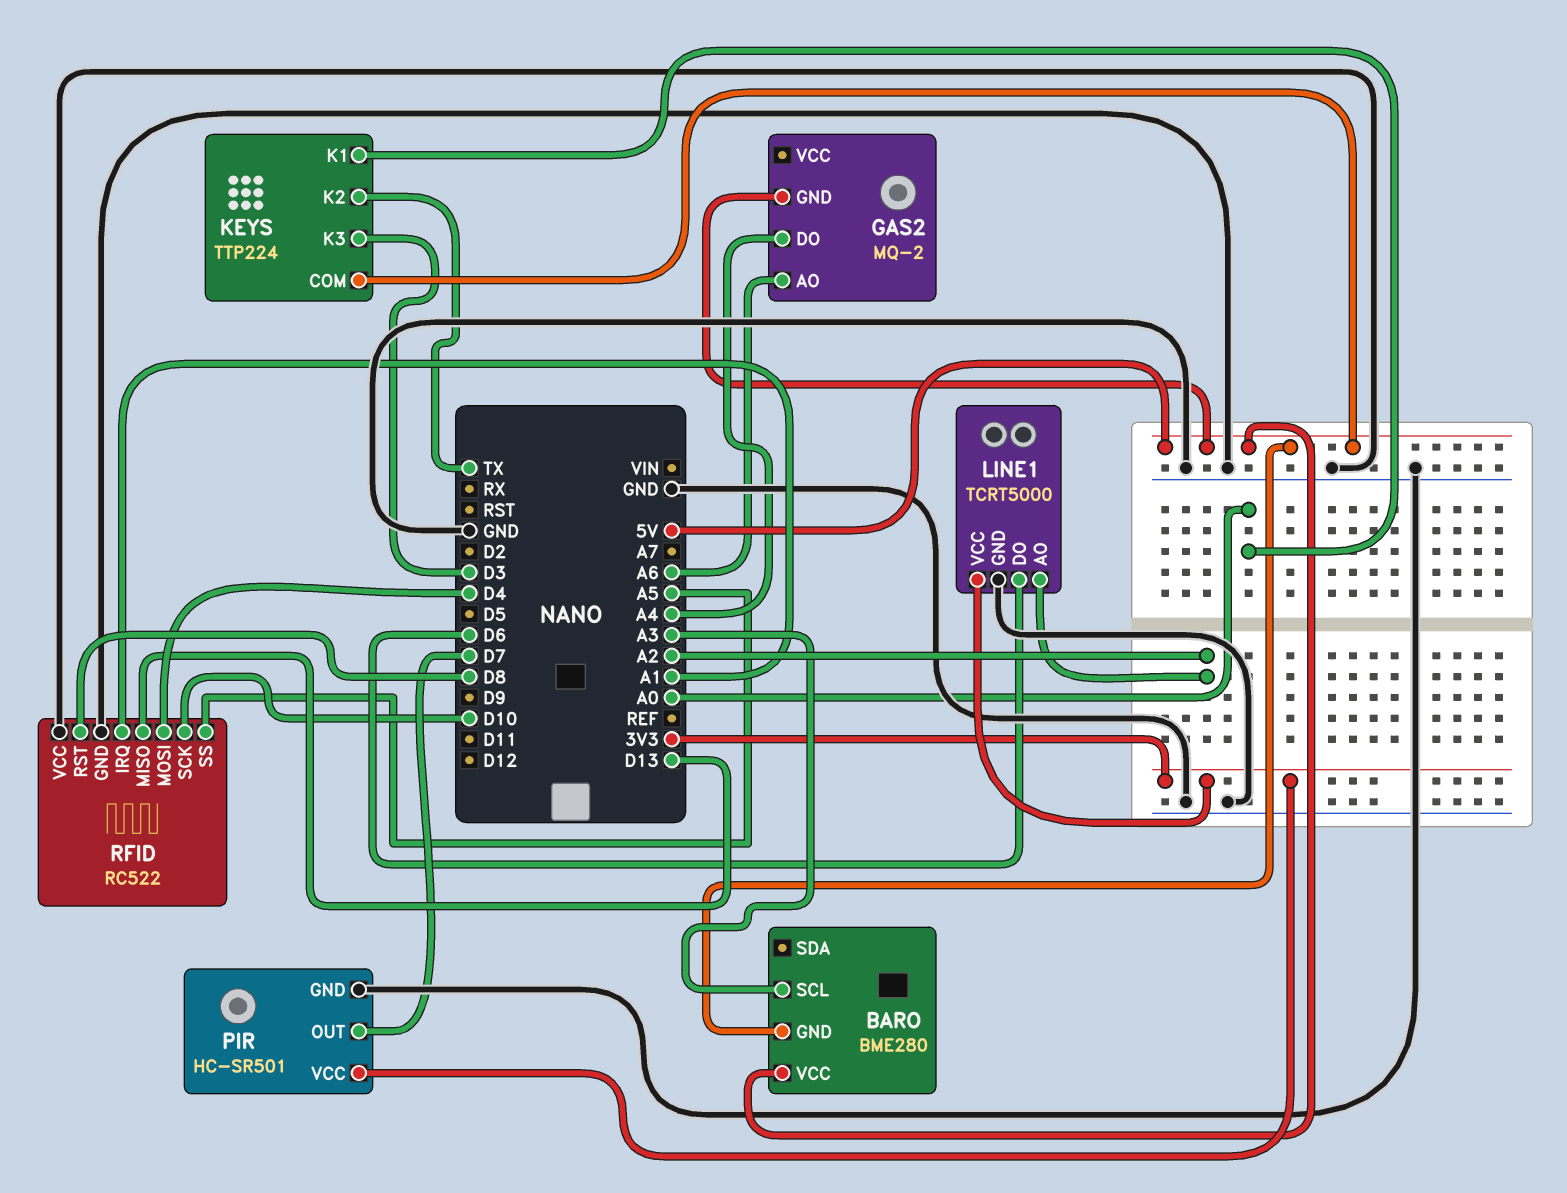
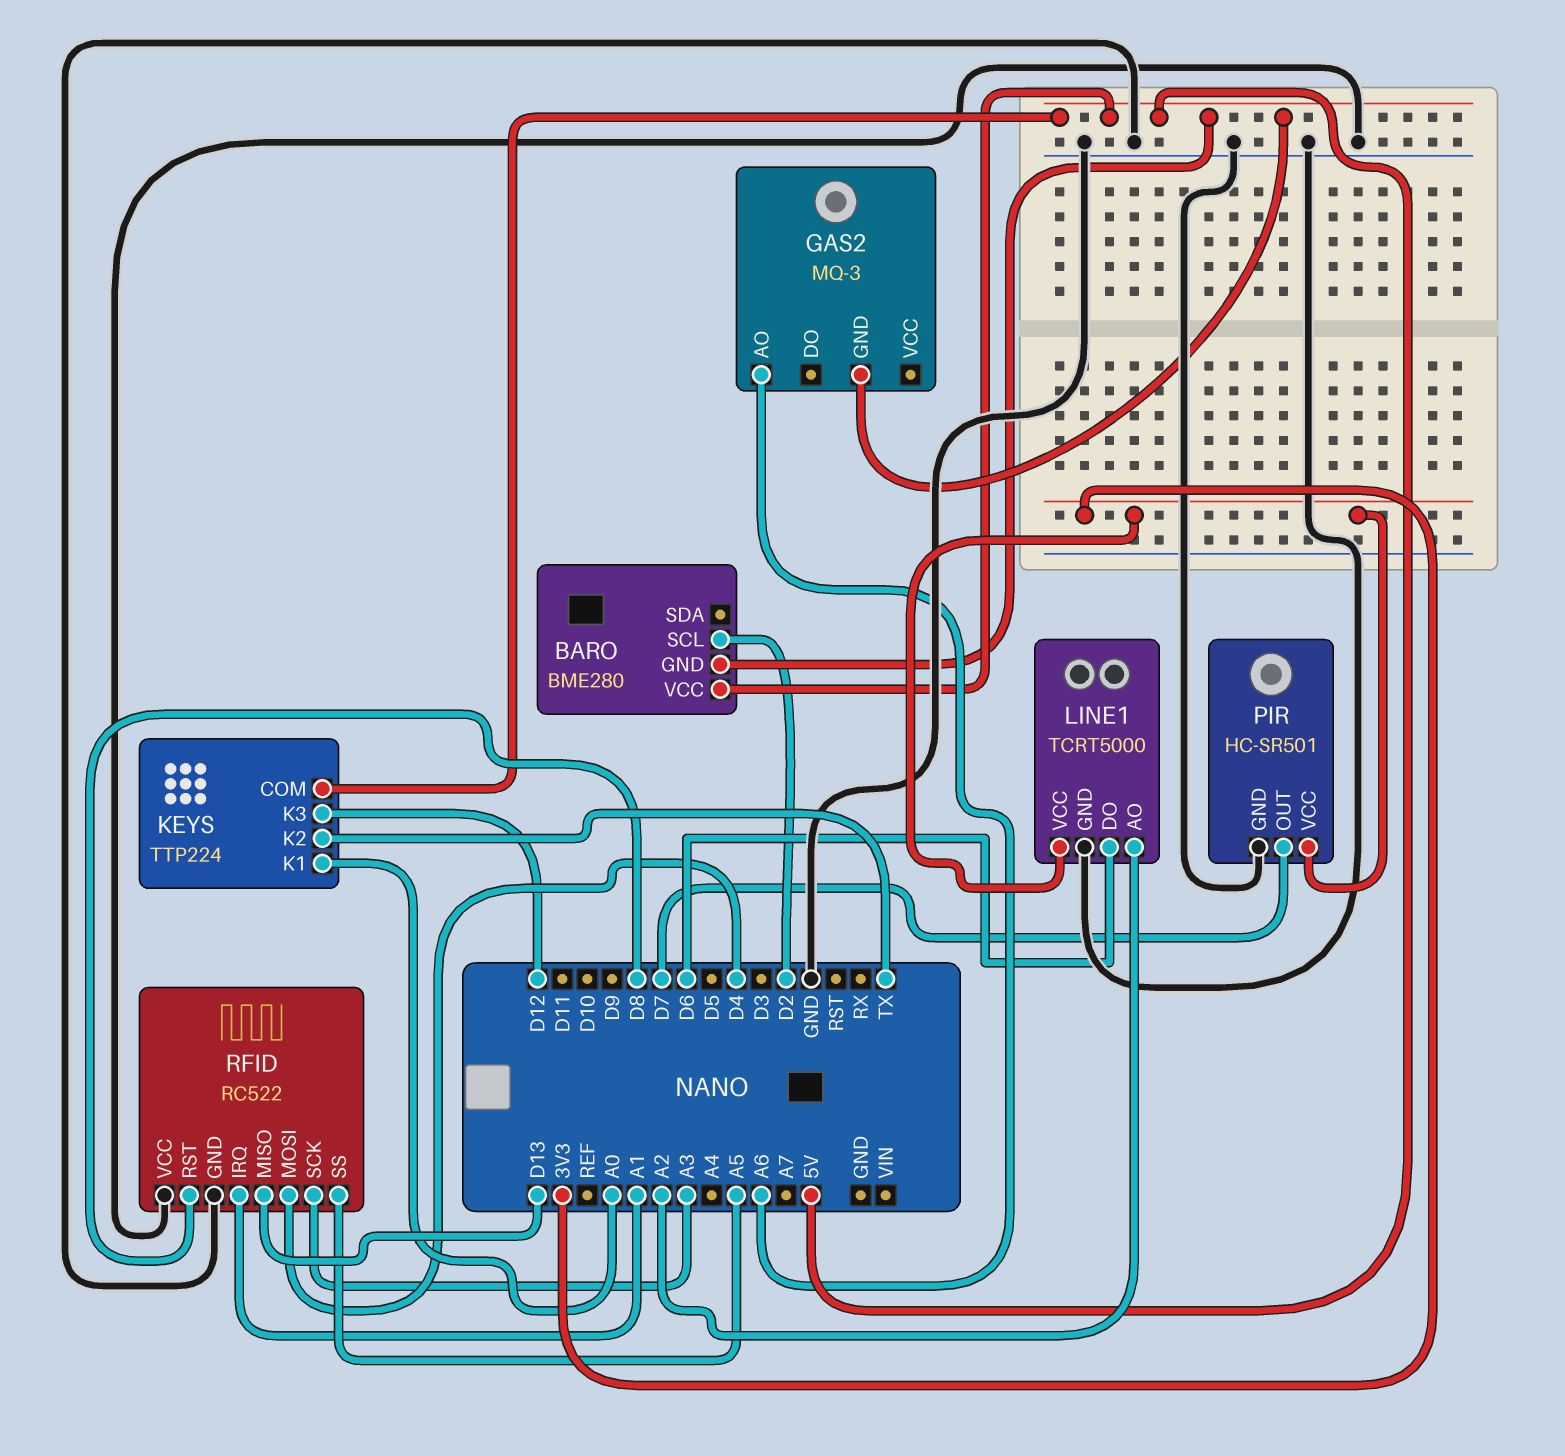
BARO pin SCL: A3 -> D2
GAS2: MQ-2 -> MQ-3
GAS2 pin DO: A4 -> none
KEYS pin K3: D3 -> D12
RFID pin SCK: D10 -> A3

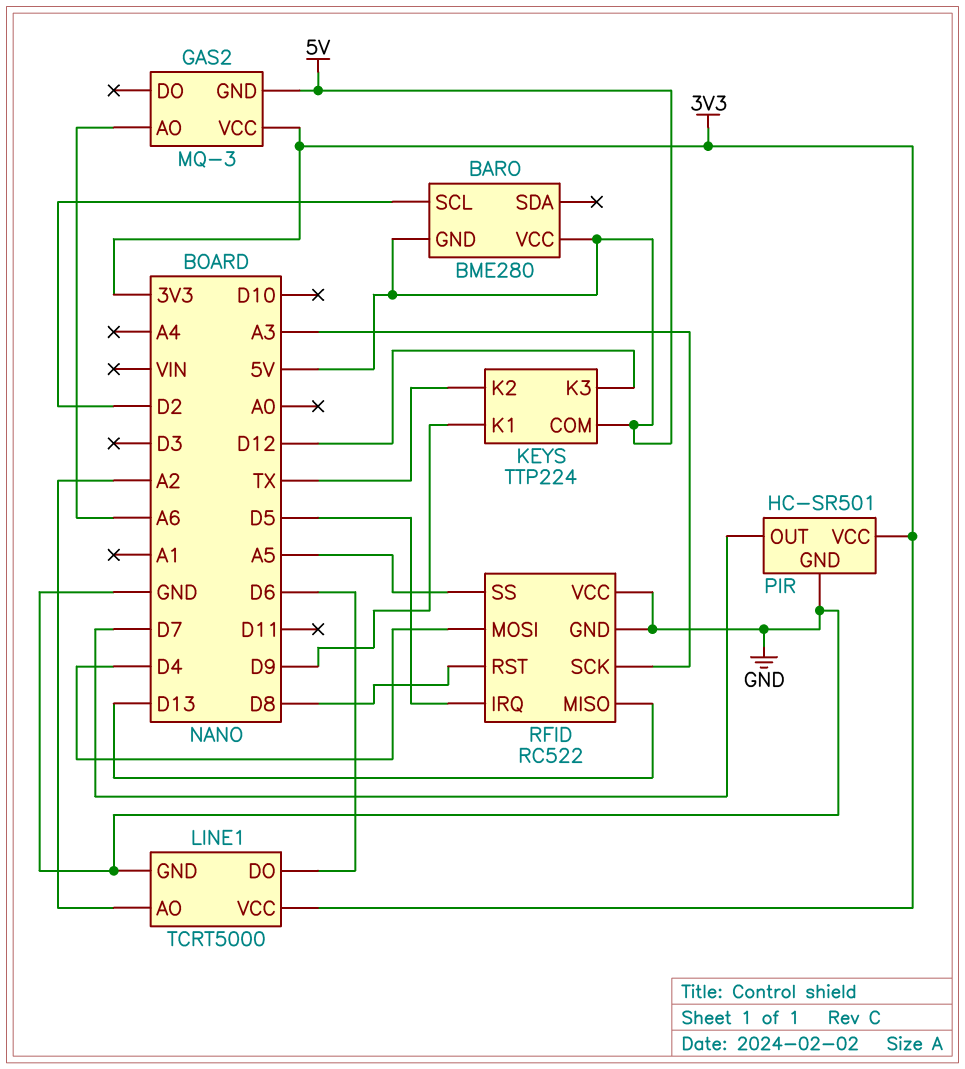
GAS2 pin VCC: none -> 3V3
KEYS pin K1: A0 -> D9
RFID pin IRQ: A1 -> D5

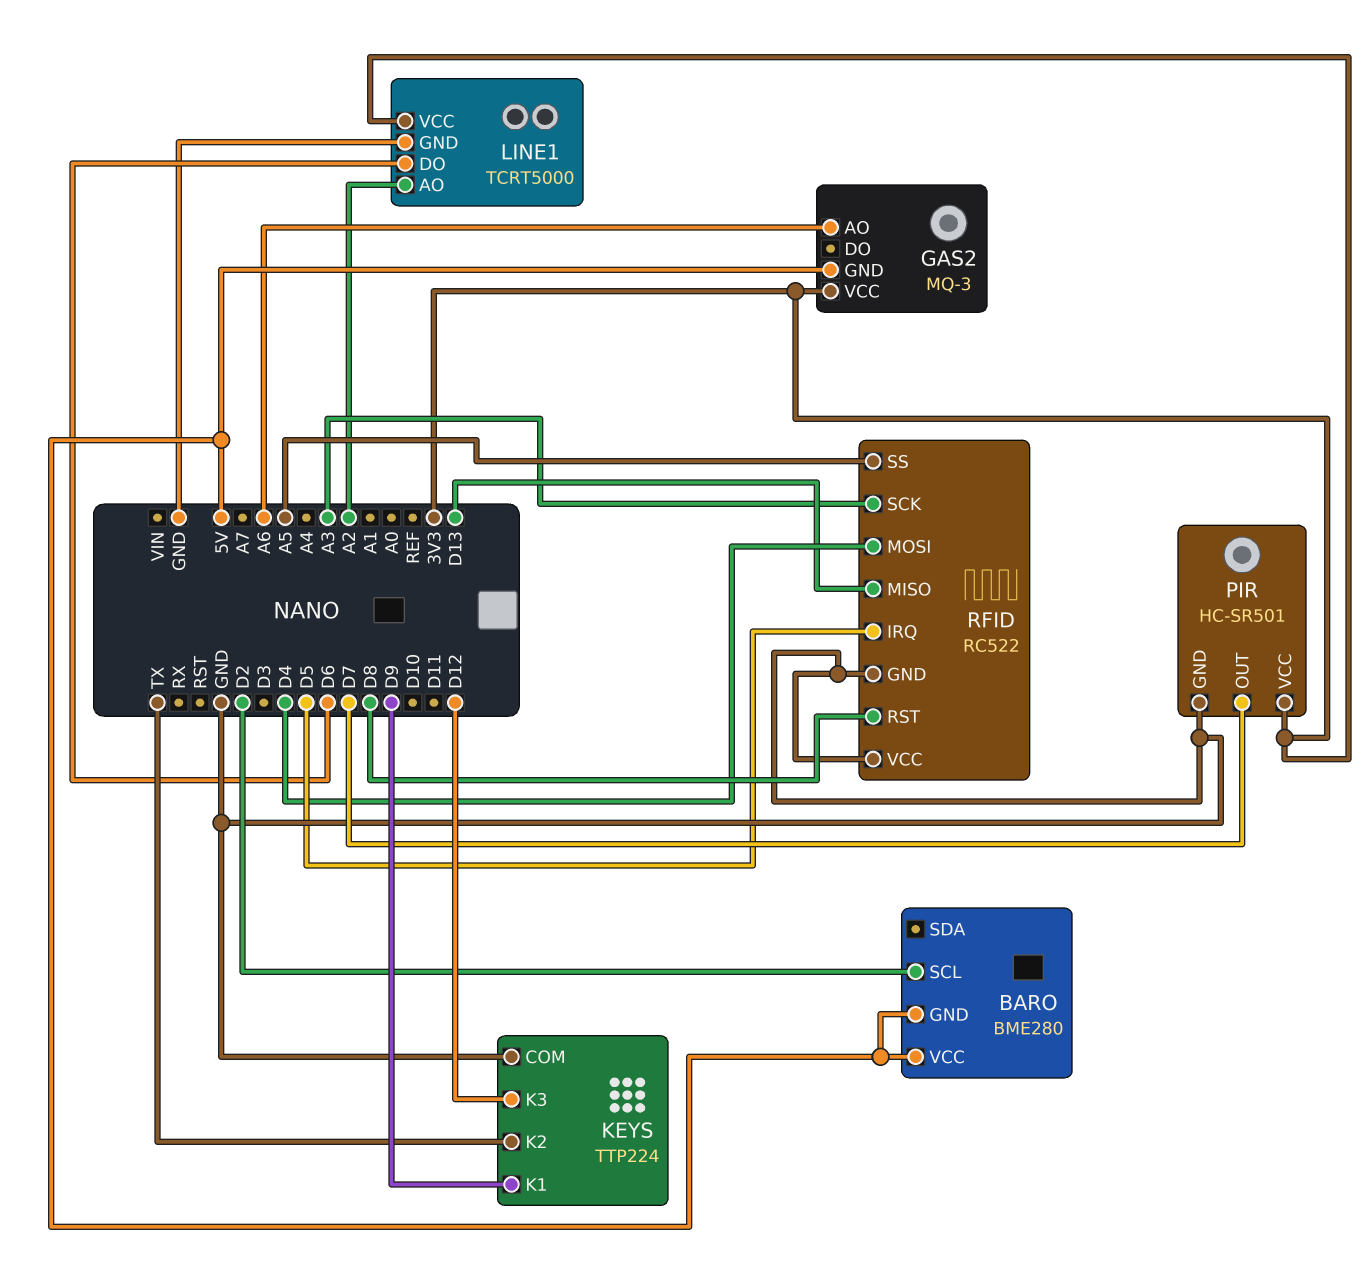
KEYS pin COM: 5V -> GND

